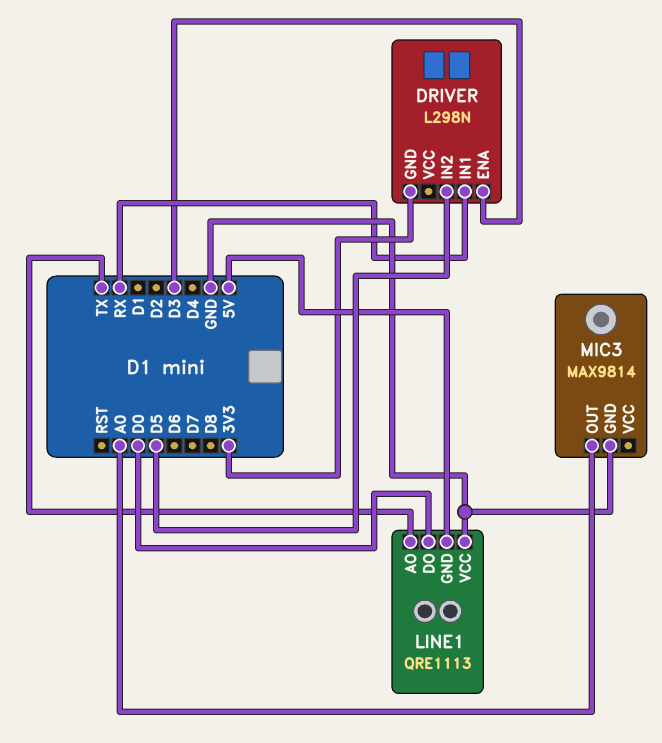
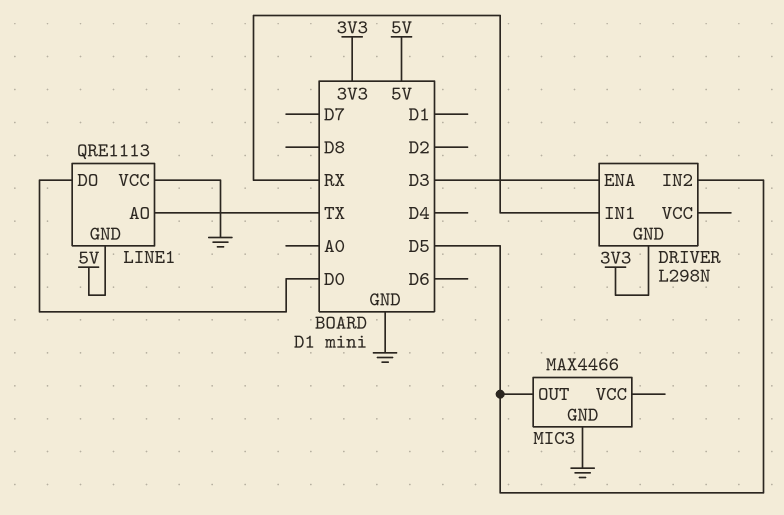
MIC3: MAX9814 -> MAX4466
MIC3 pin OUT: A0 -> D5

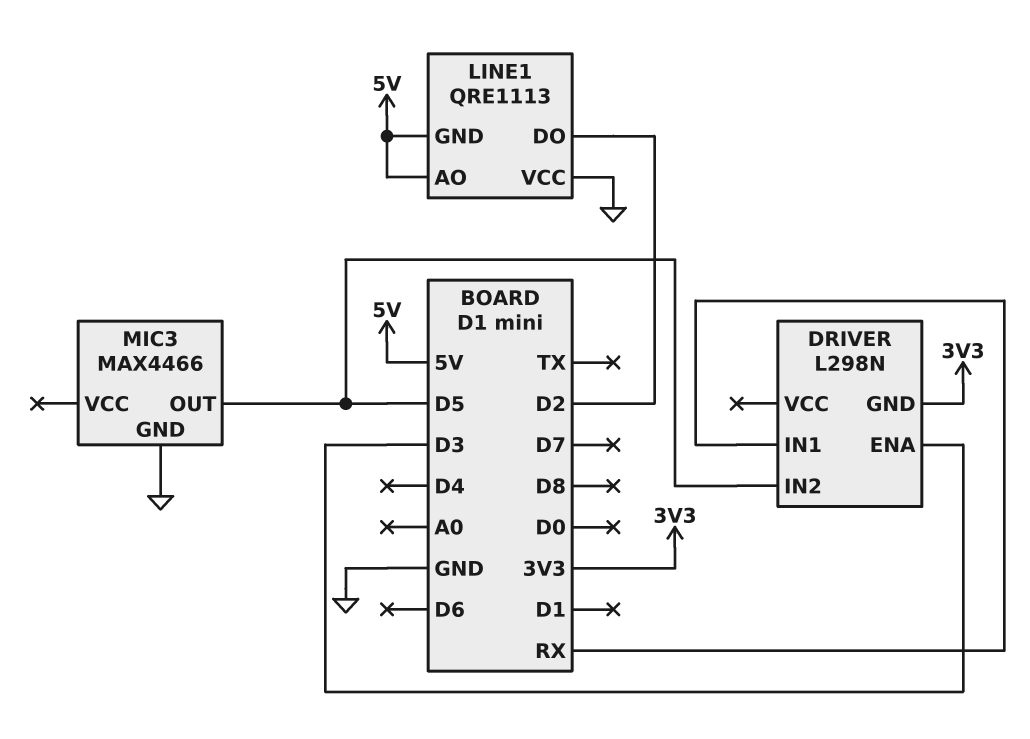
LINE1 pin AO: TX -> 5V
LINE1 pin DO: D0 -> D2

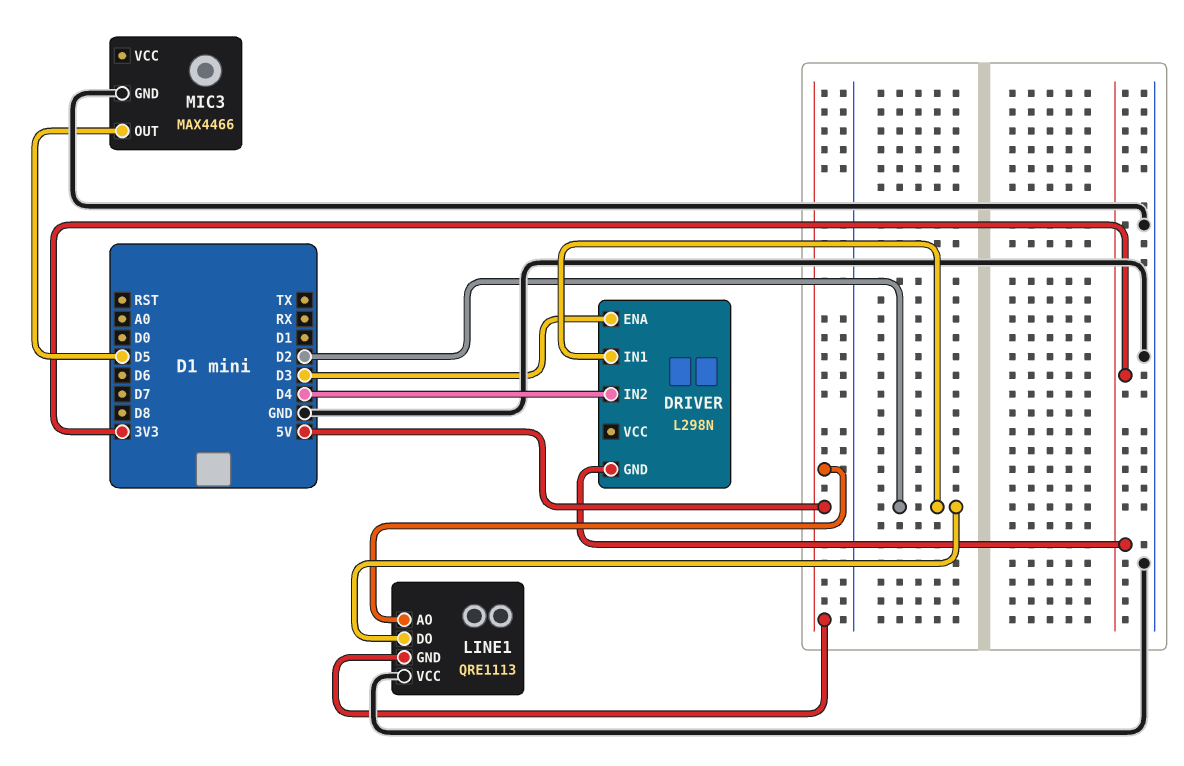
DRIVER pin IN1: RX -> D2
DRIVER pin IN2: D5 -> D4

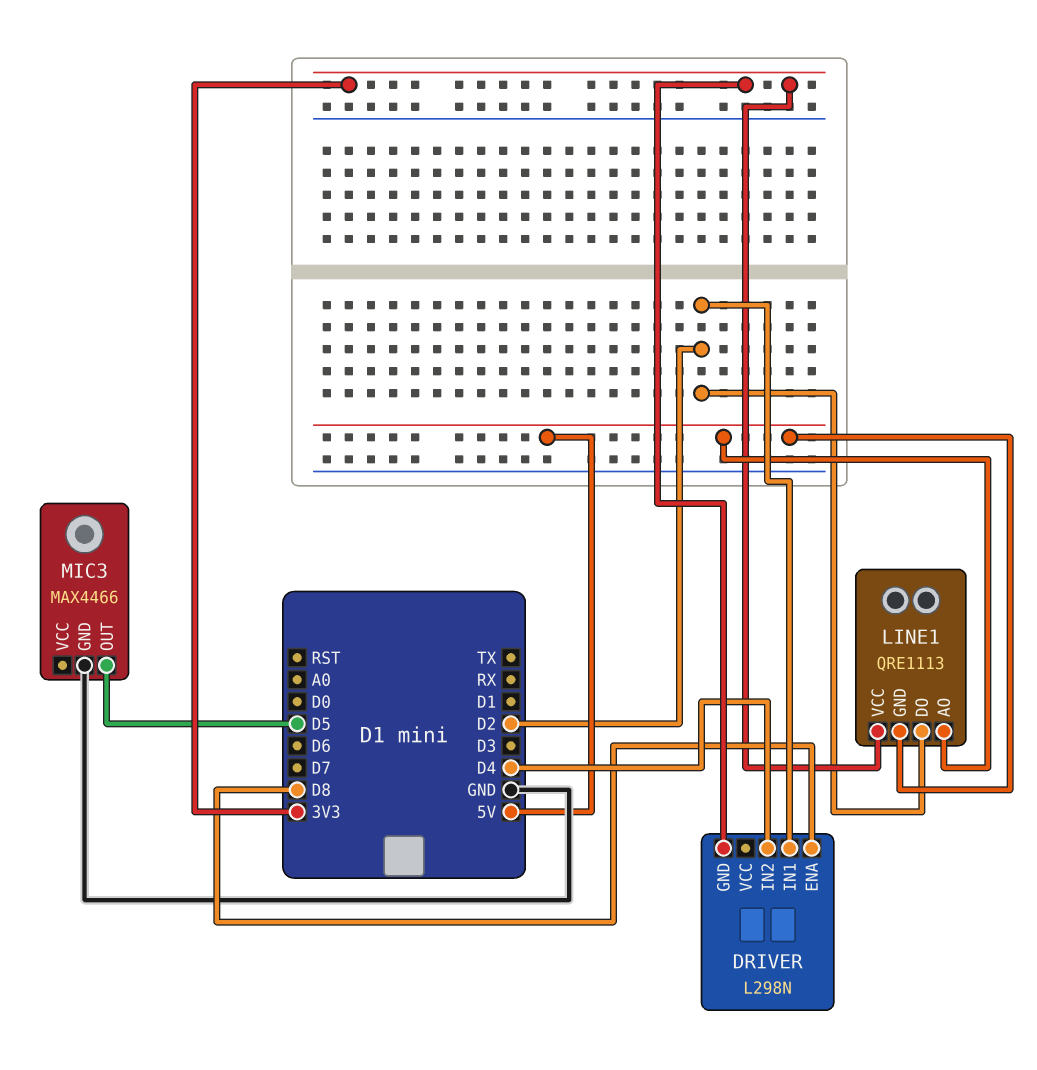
DRIVER pin ENA: D3 -> D8
LINE1 pin VCC: GND -> 3V3

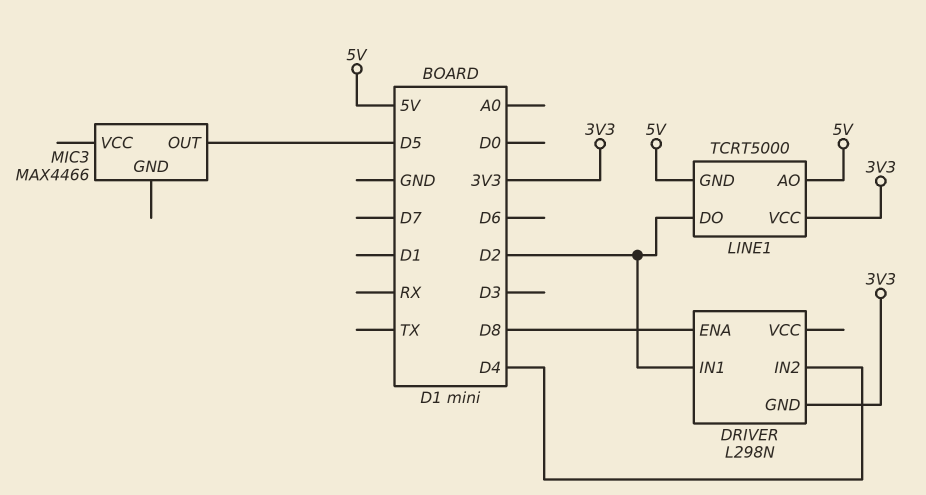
LINE1: QRE1113 -> TCRT5000
MIC3 pin GND: GND -> none

